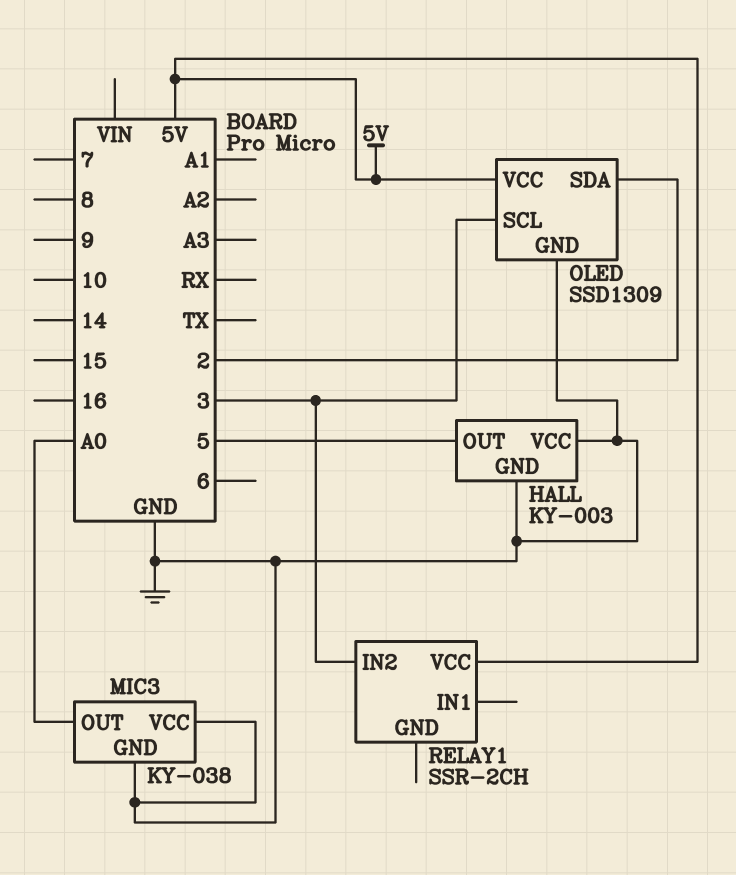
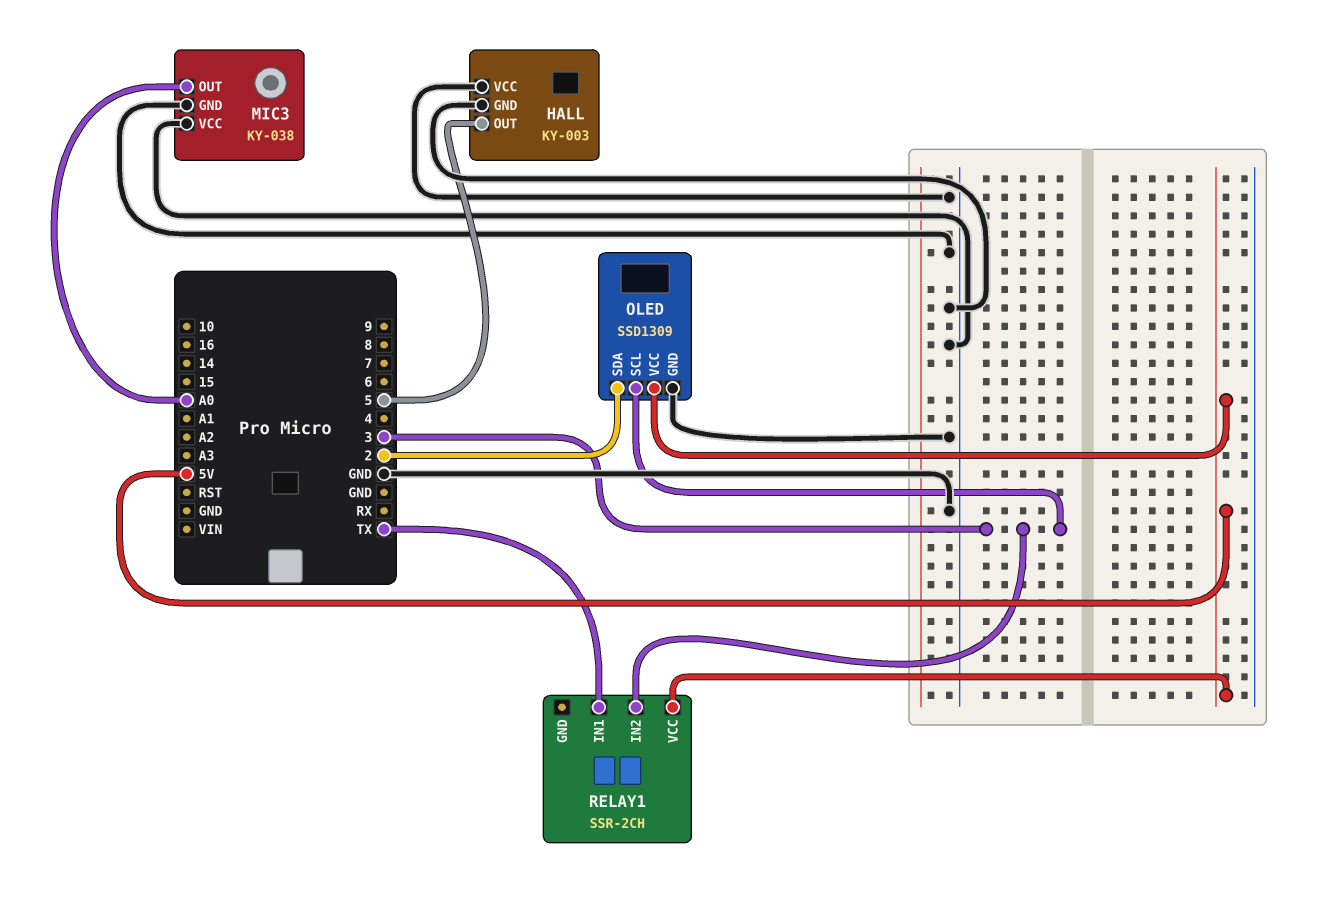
RELAY1 pin IN1: none -> TX

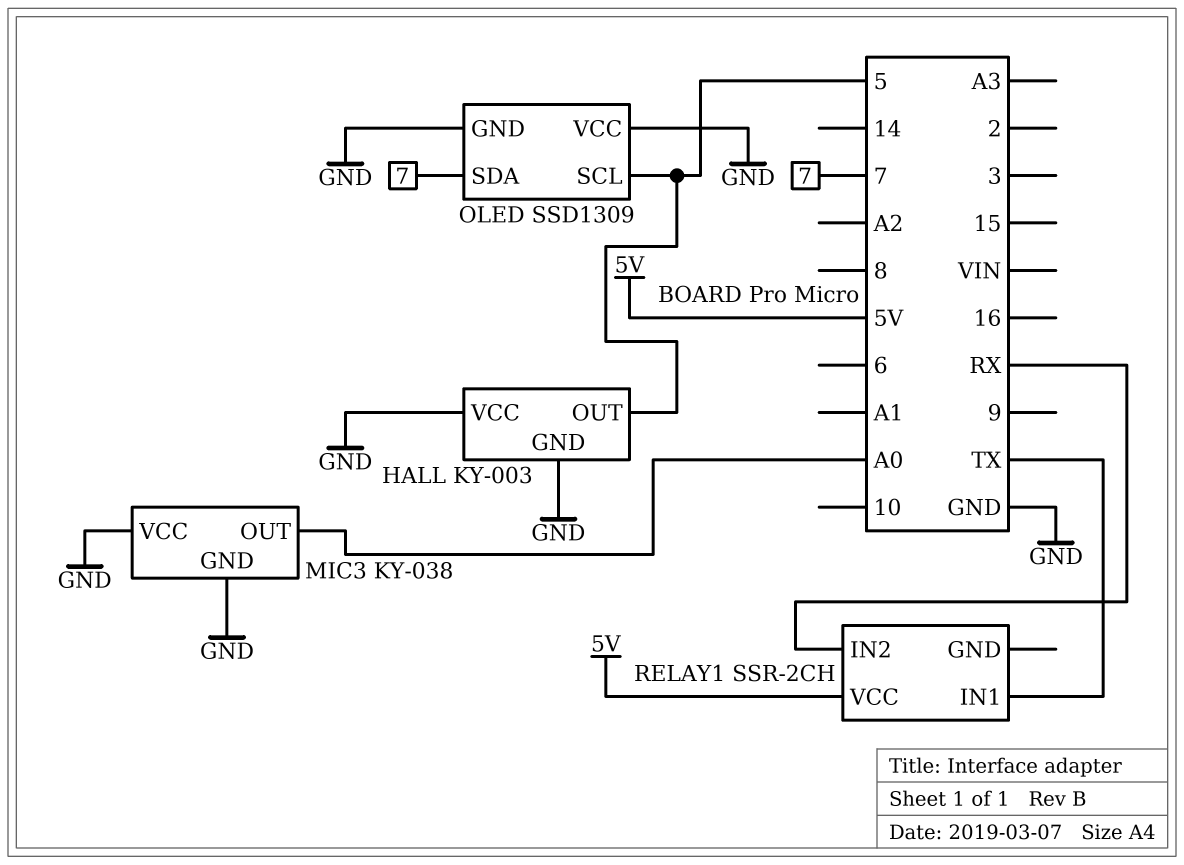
OLED pin SCL: 3 -> 5
OLED pin SDA: 2 -> 7
OLED pin VCC: 5V -> GND
RELAY1 pin IN2: 3 -> RX

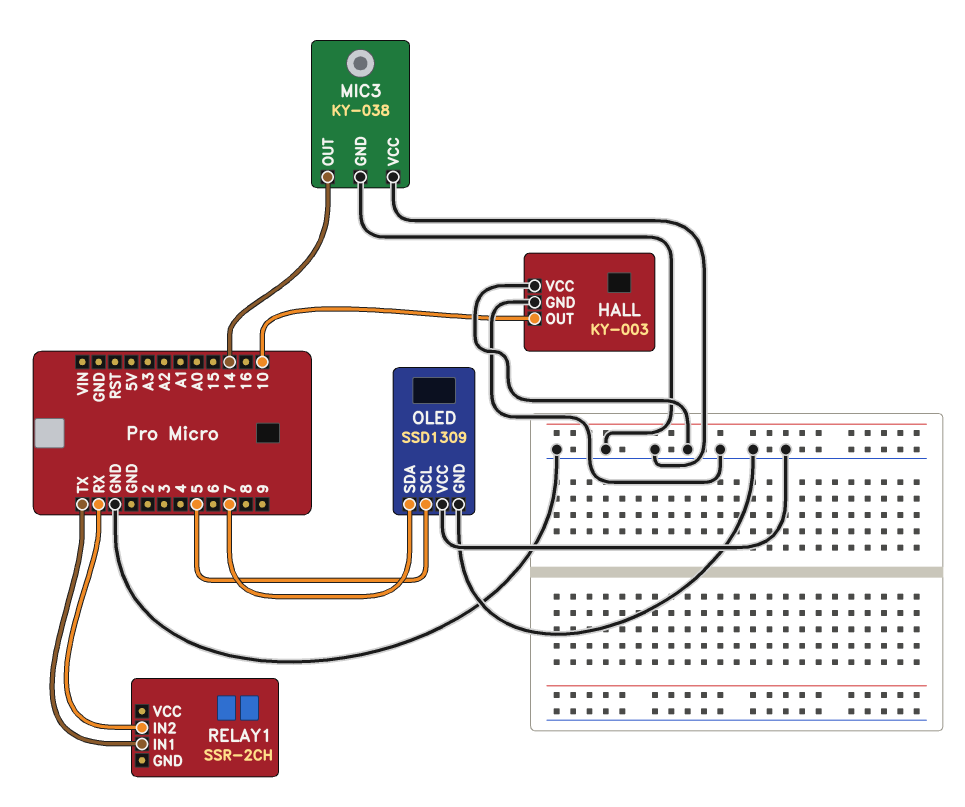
HALL pin OUT: 5 -> 10
MIC3 pin OUT: A0 -> 14
RELAY1 pin VCC: 5V -> none

